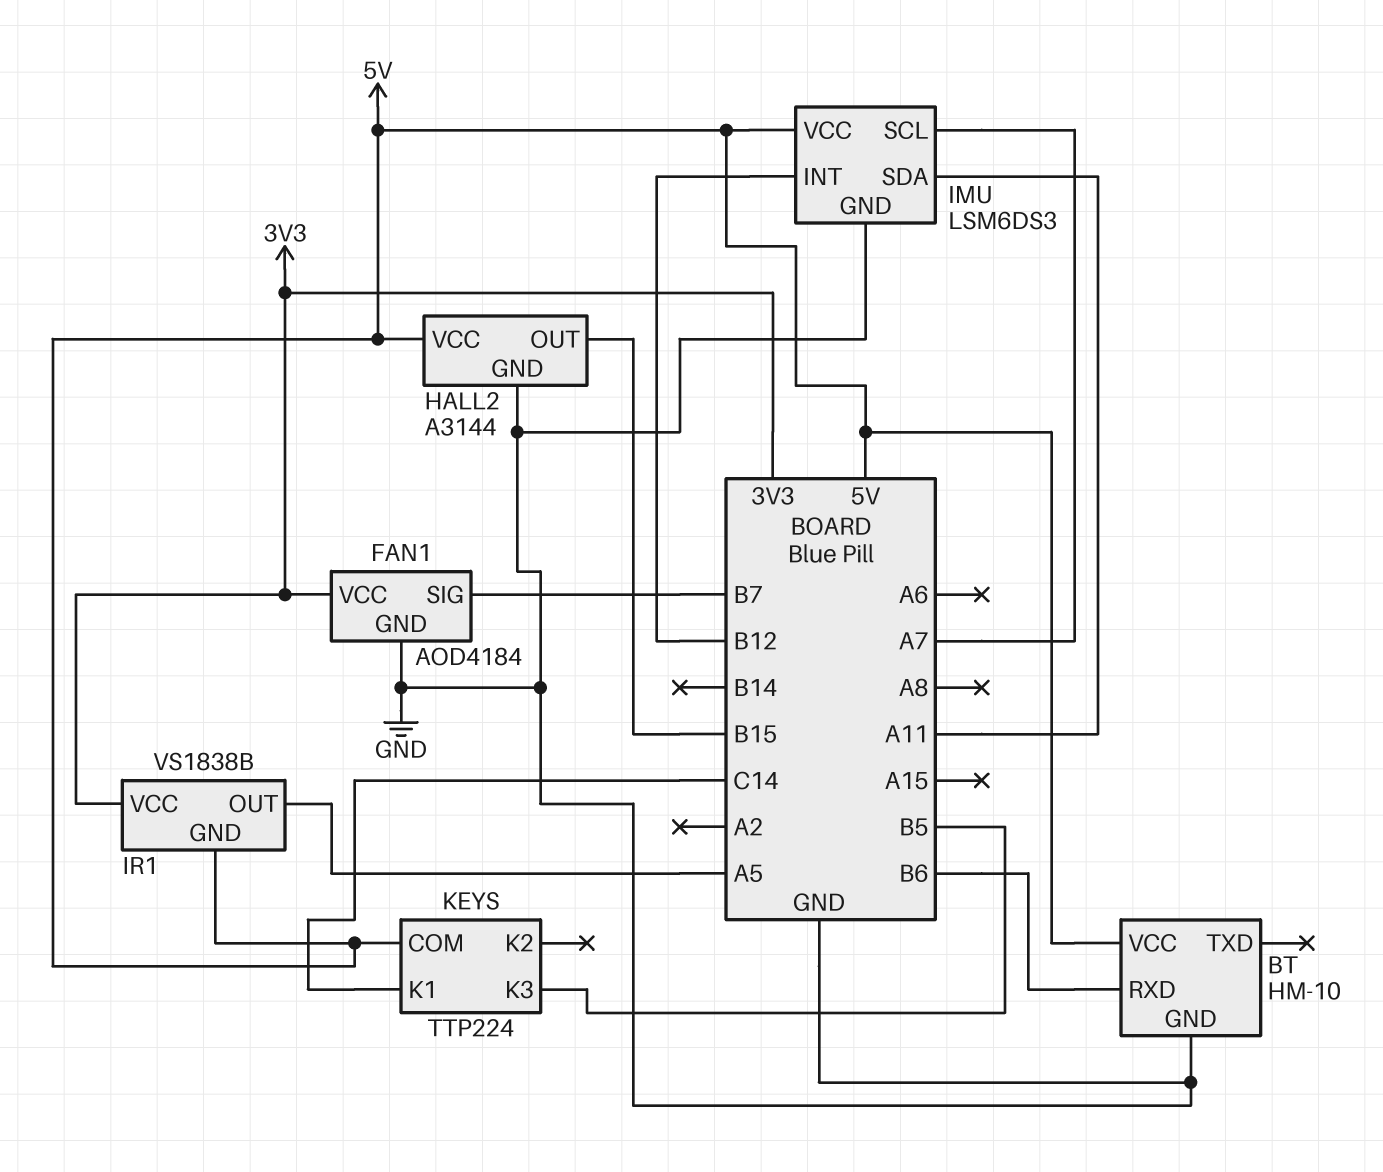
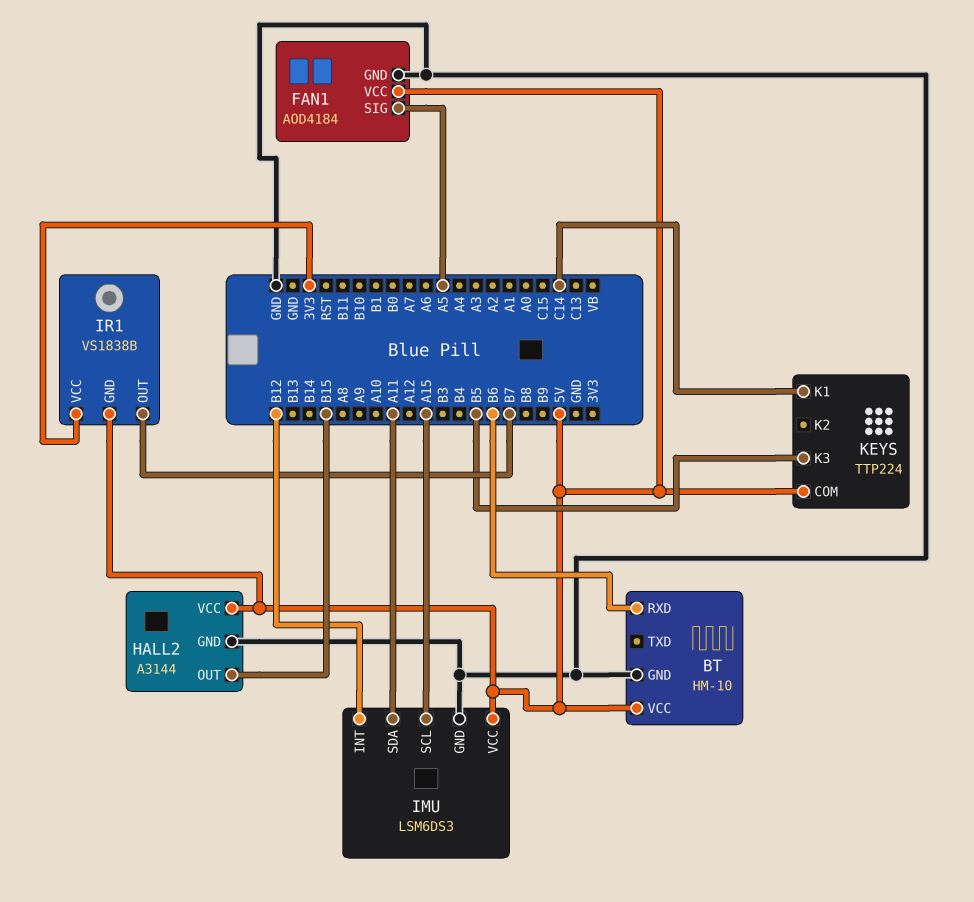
FAN1 pin SIG: B7 -> A5
FAN1 pin VCC: 3V3 -> 5V
IMU pin SCL: A7 -> A15
IR1 pin OUT: A5 -> B7

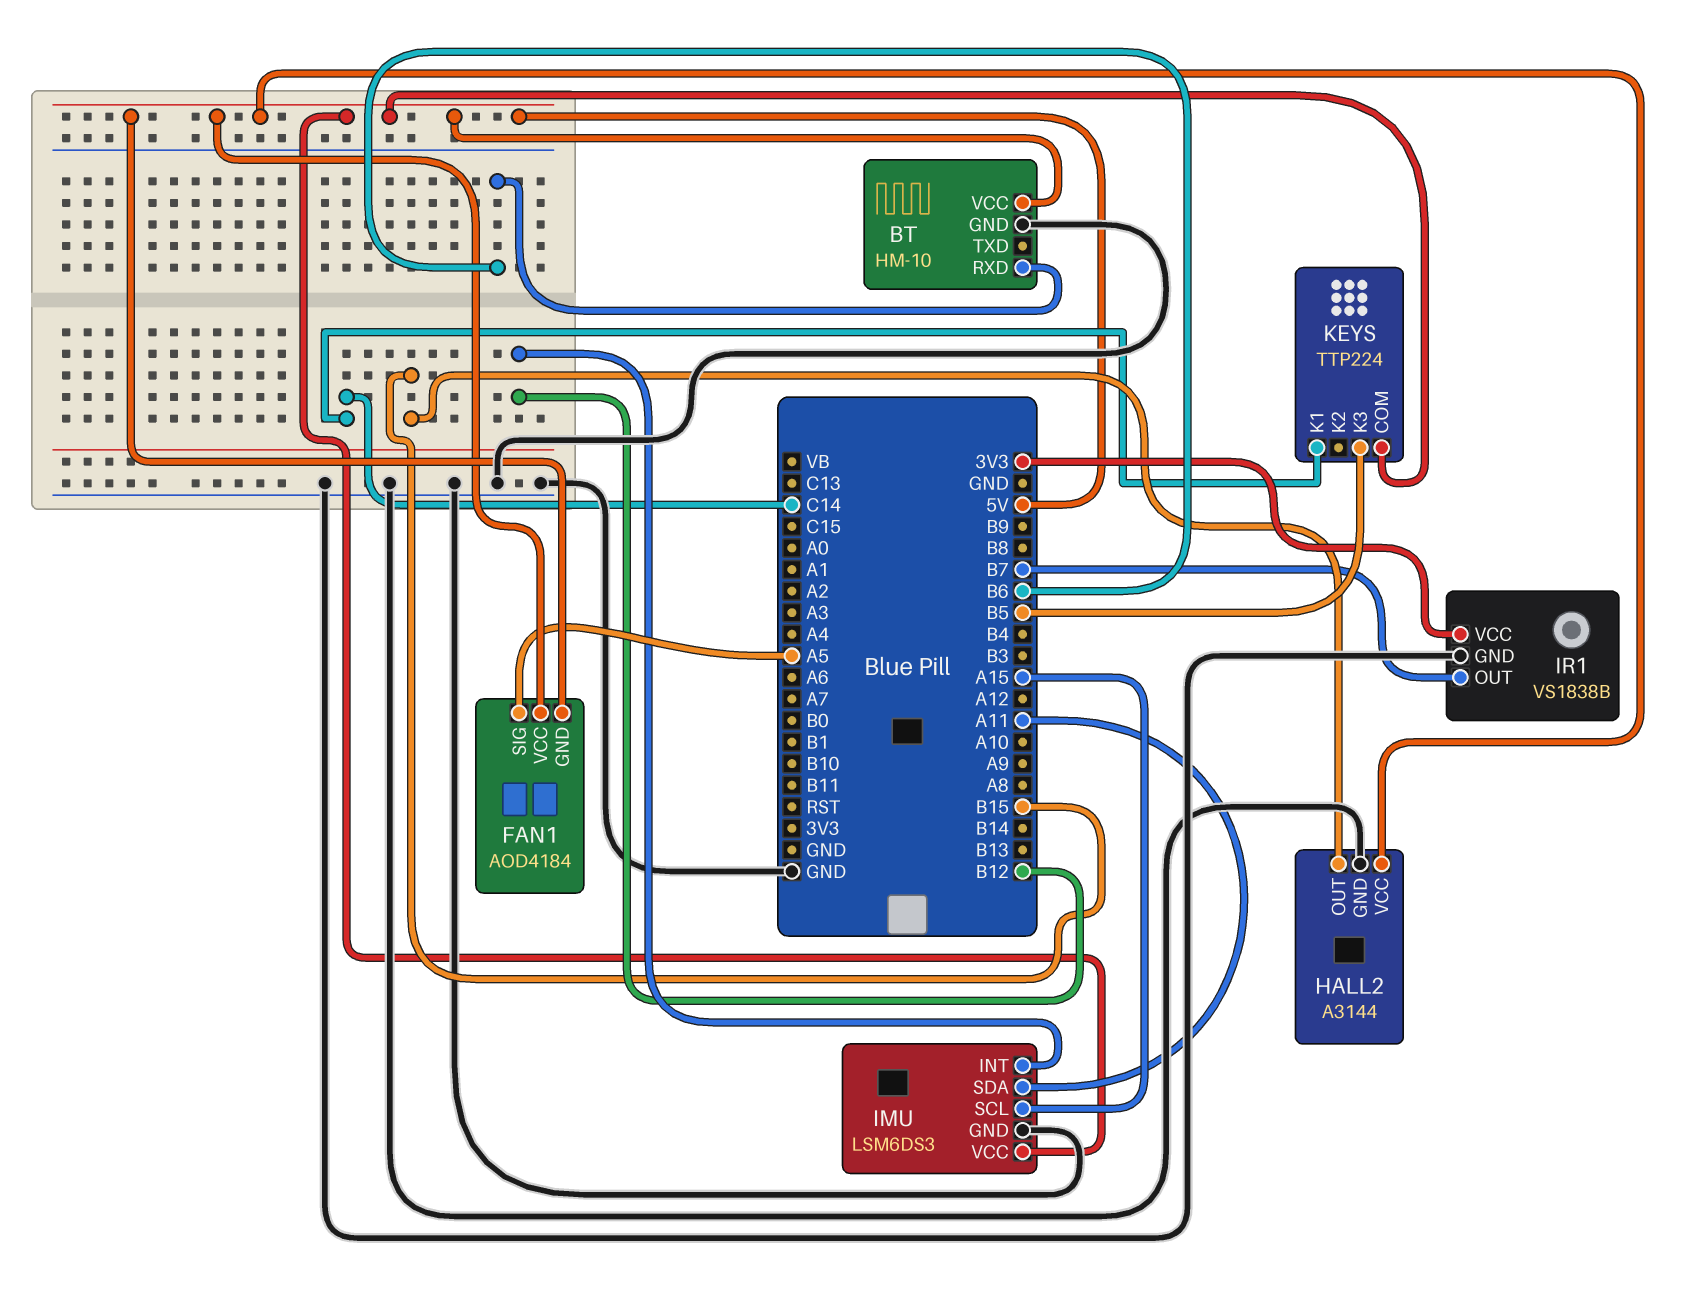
FAN1 pin GND: GND -> 5V
IR1 pin GND: 5V -> GND

